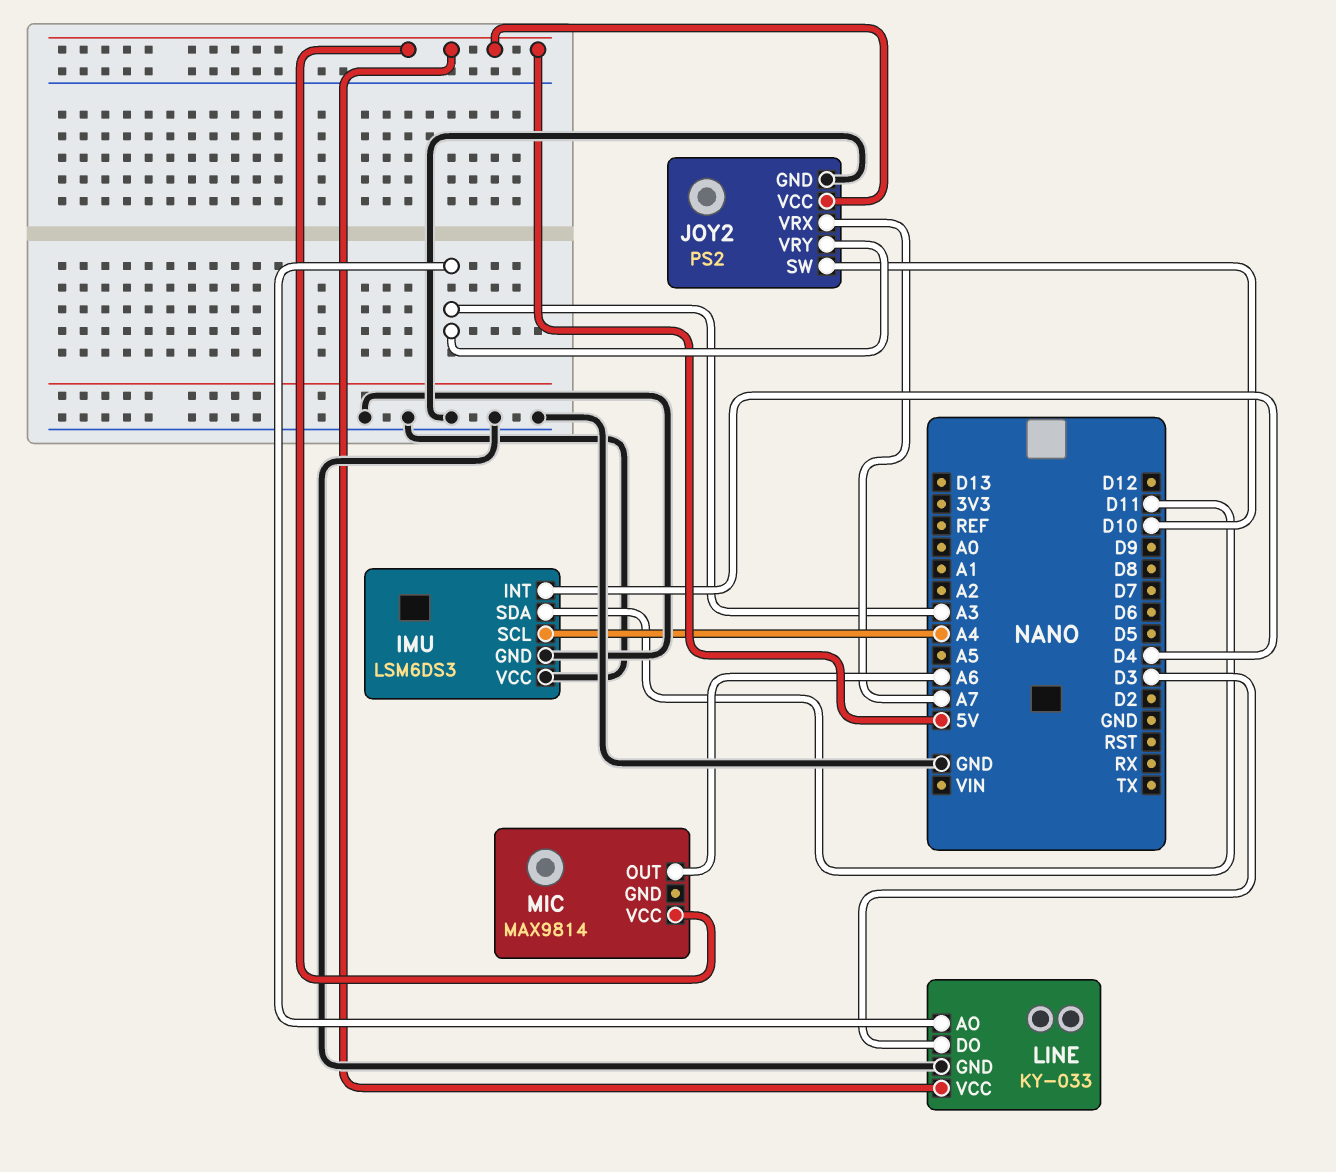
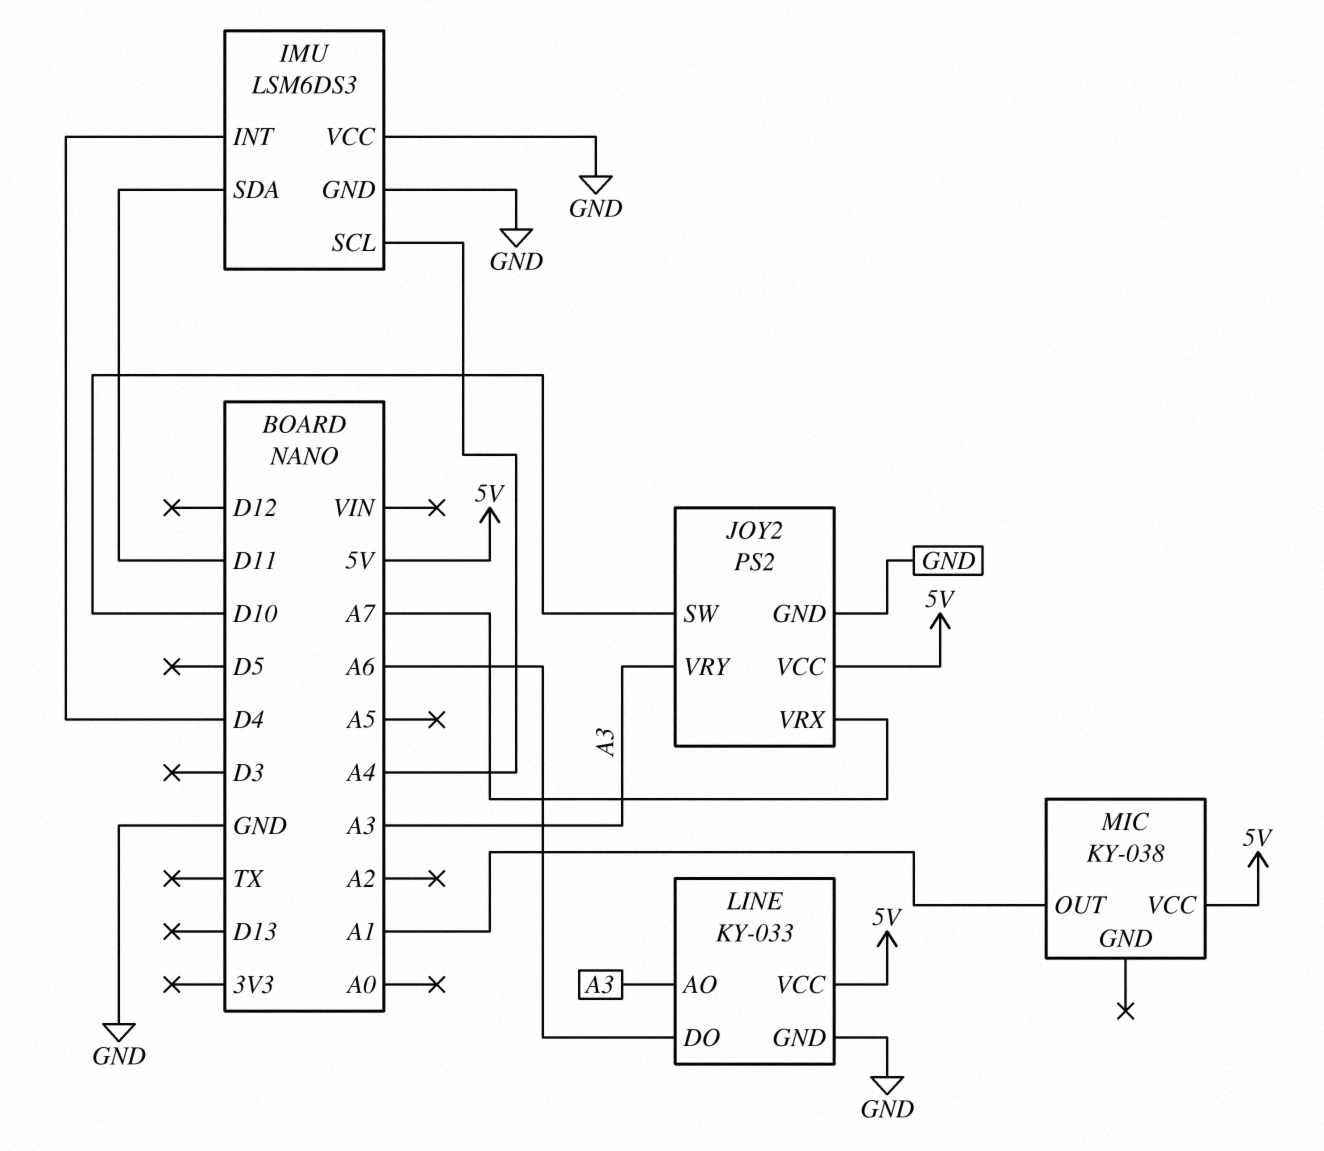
LINE pin DO: D3 -> A6
MIC: MAX9814 -> KY-038
MIC pin OUT: A6 -> A1

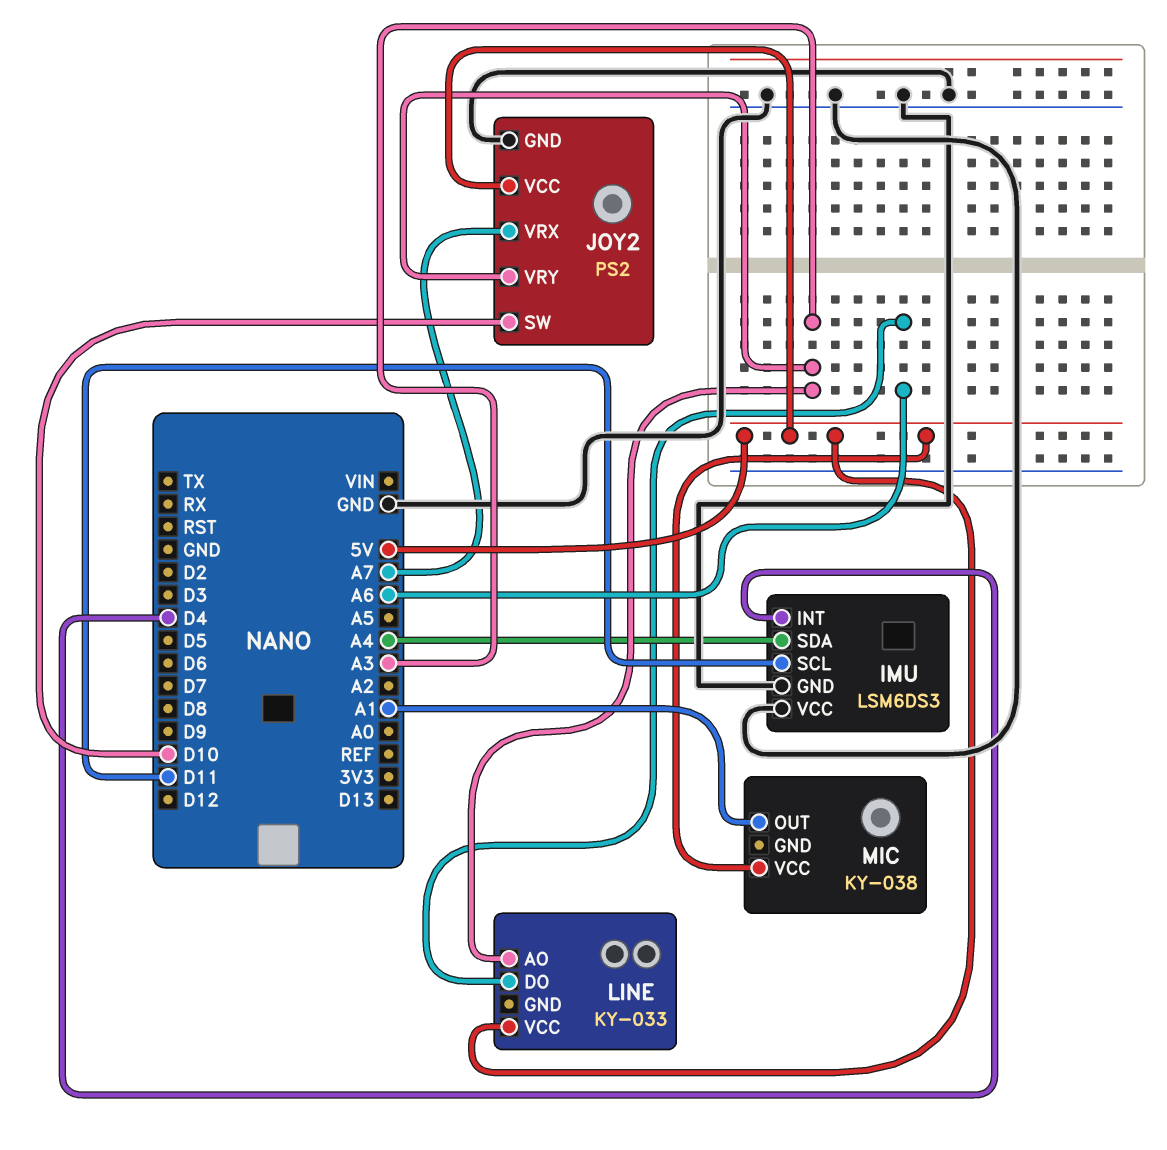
IMU pin SCL: A4 -> D11
IMU pin SDA: D11 -> A4
LINE pin GND: GND -> none

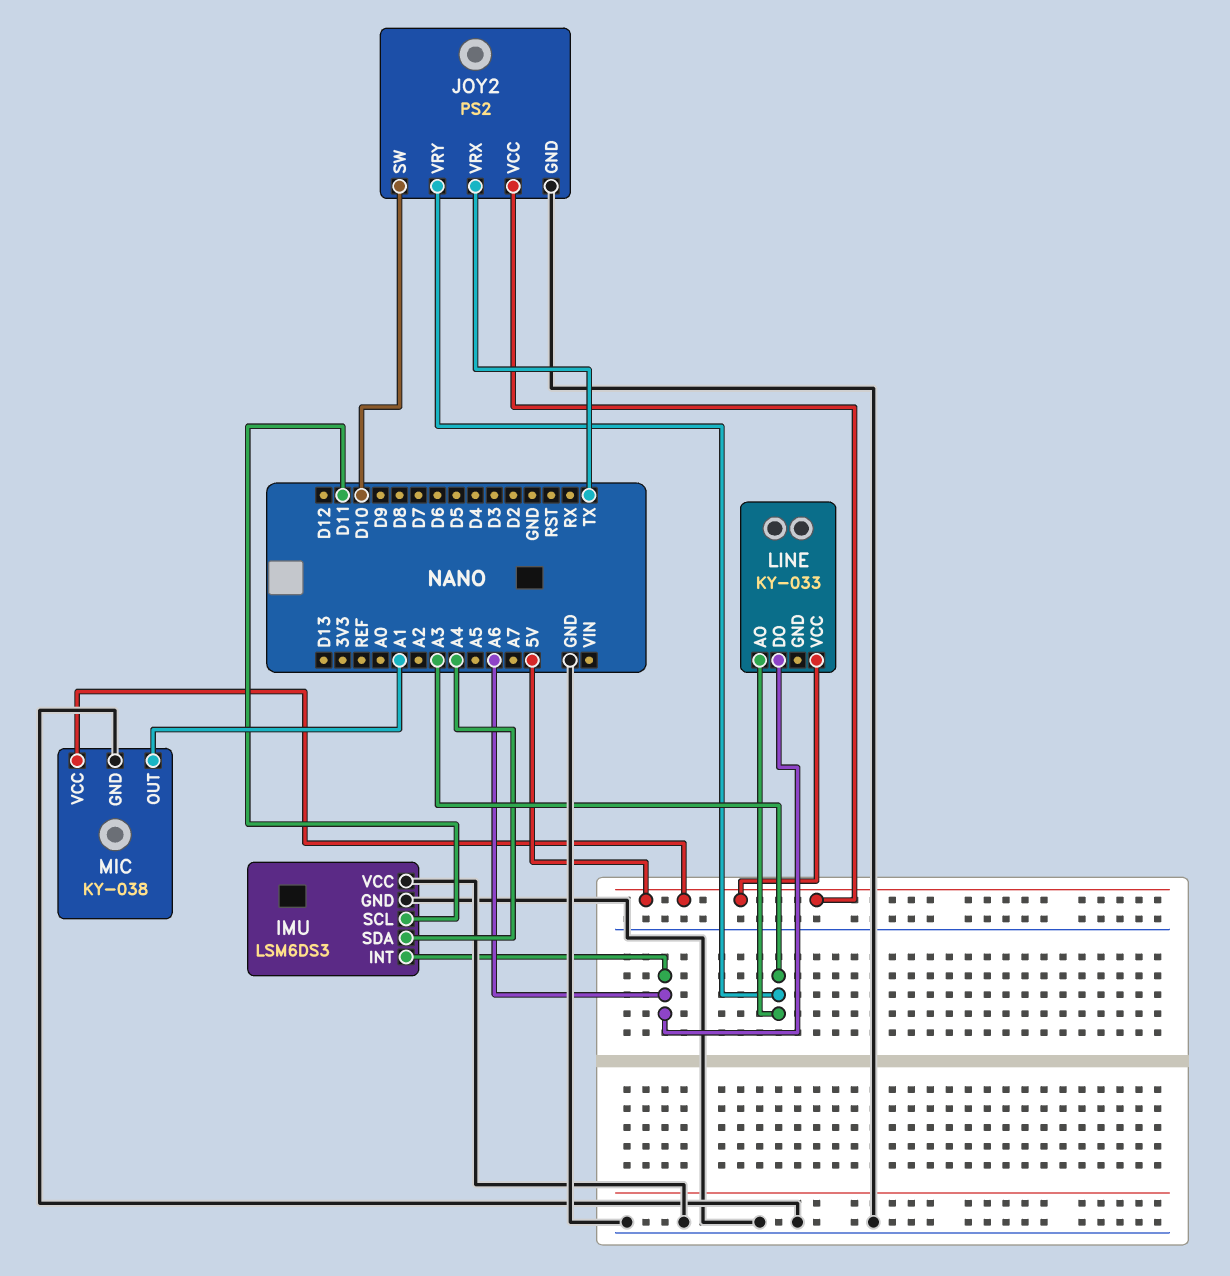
IMU pin INT: D4 -> A6
JOY2 pin VRX: A7 -> TX
MIC pin GND: none -> GND

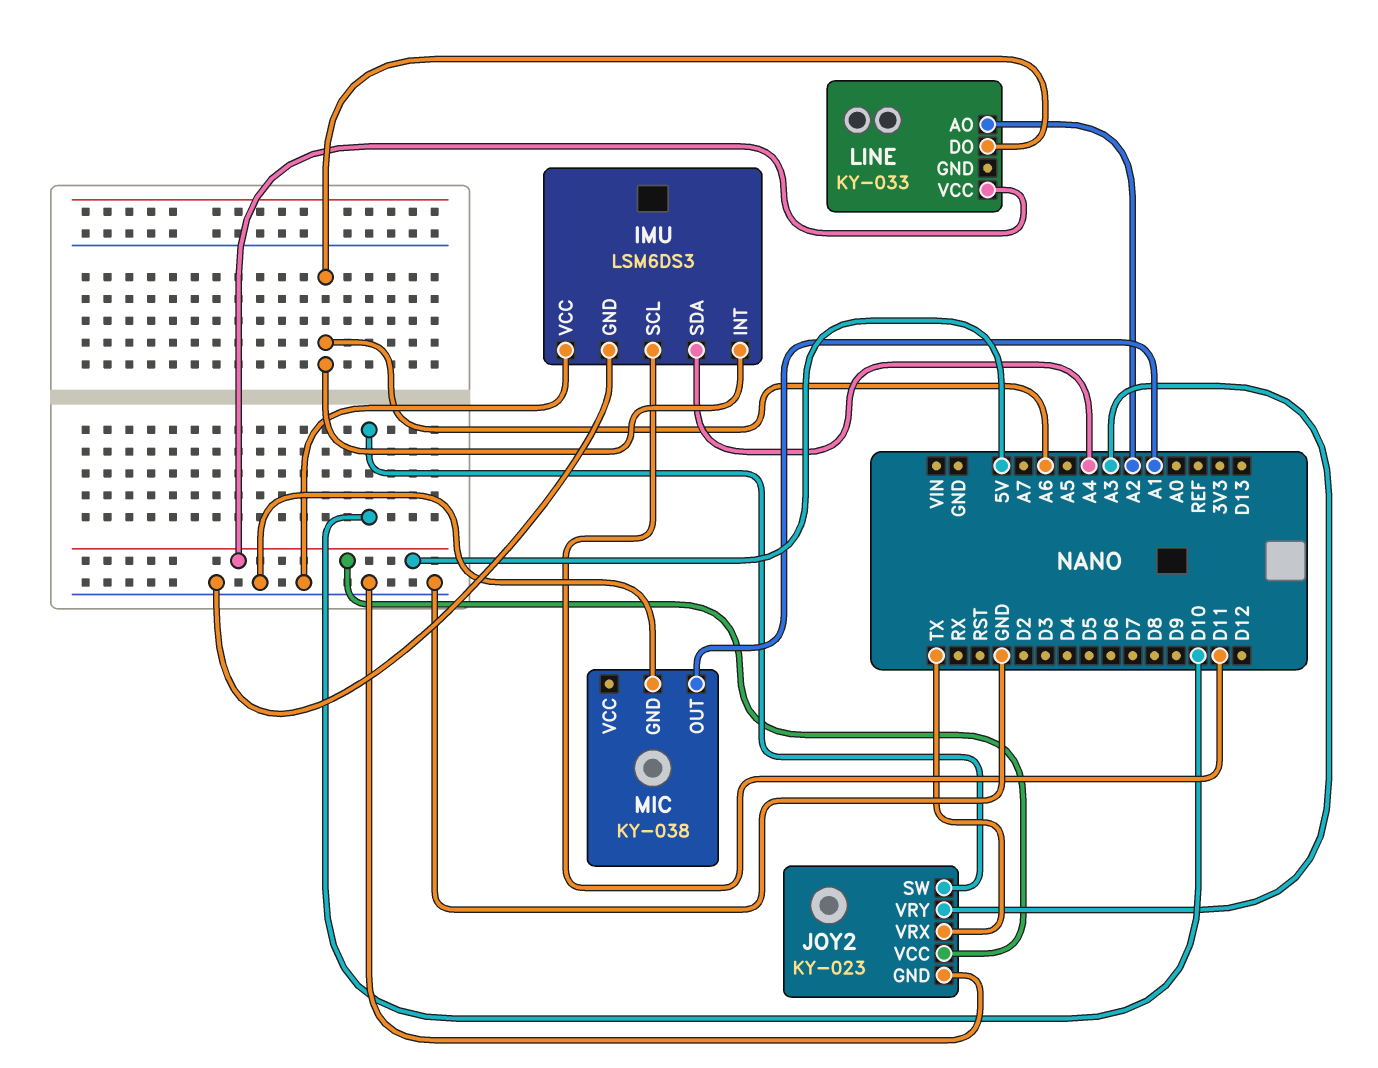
JOY2: PS2 -> KY-023
LINE pin AO: A3 -> A2
MIC pin VCC: 5V -> none

